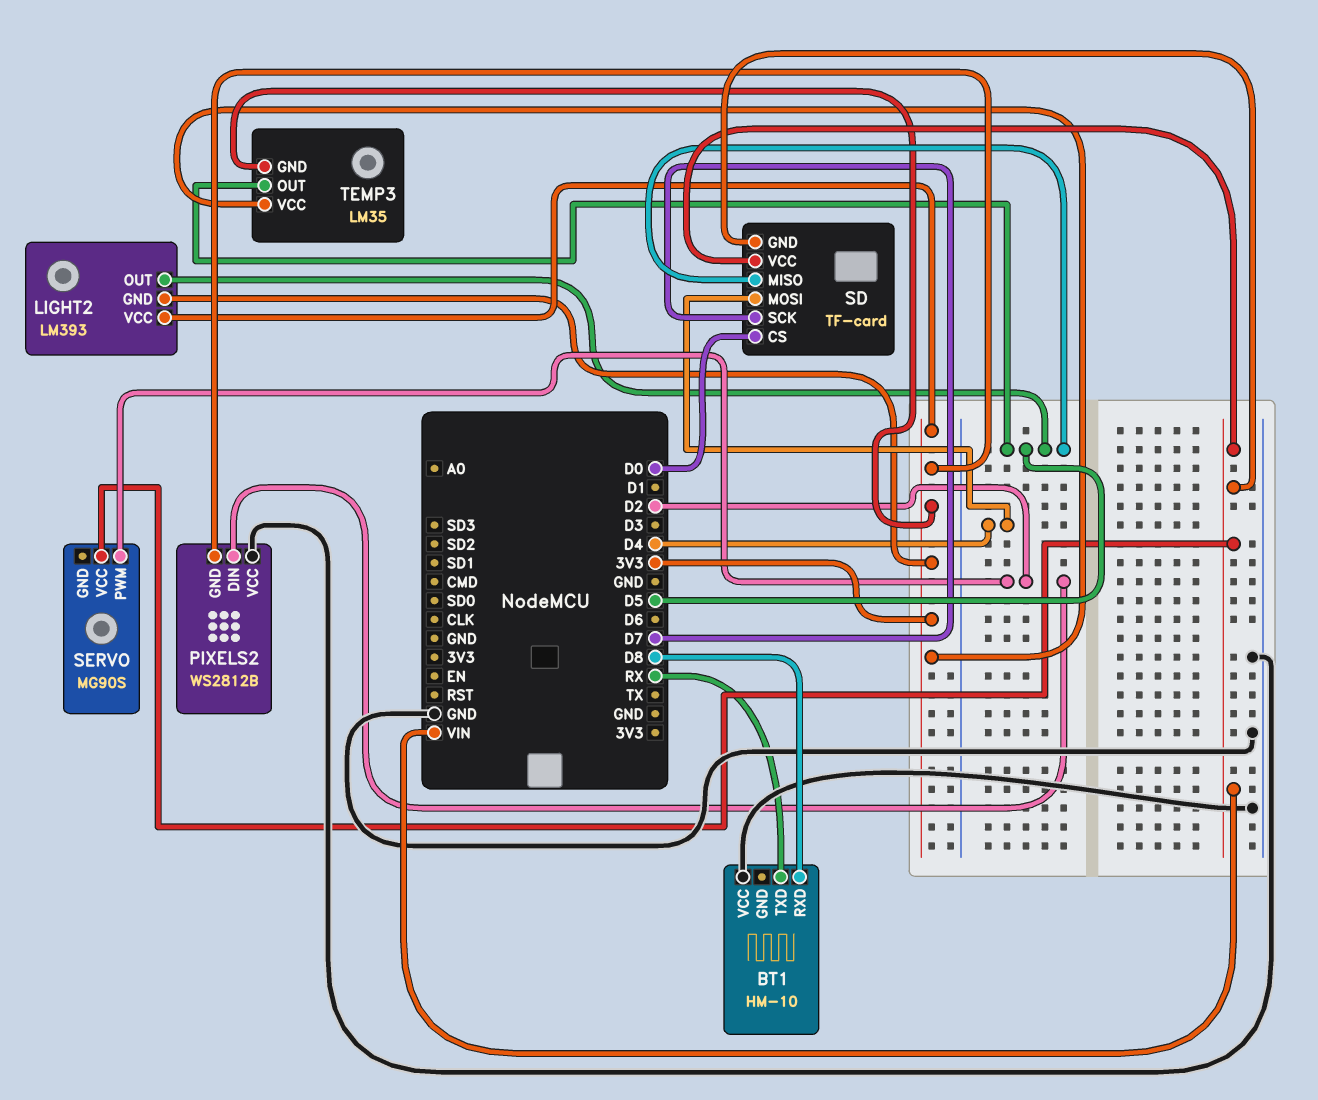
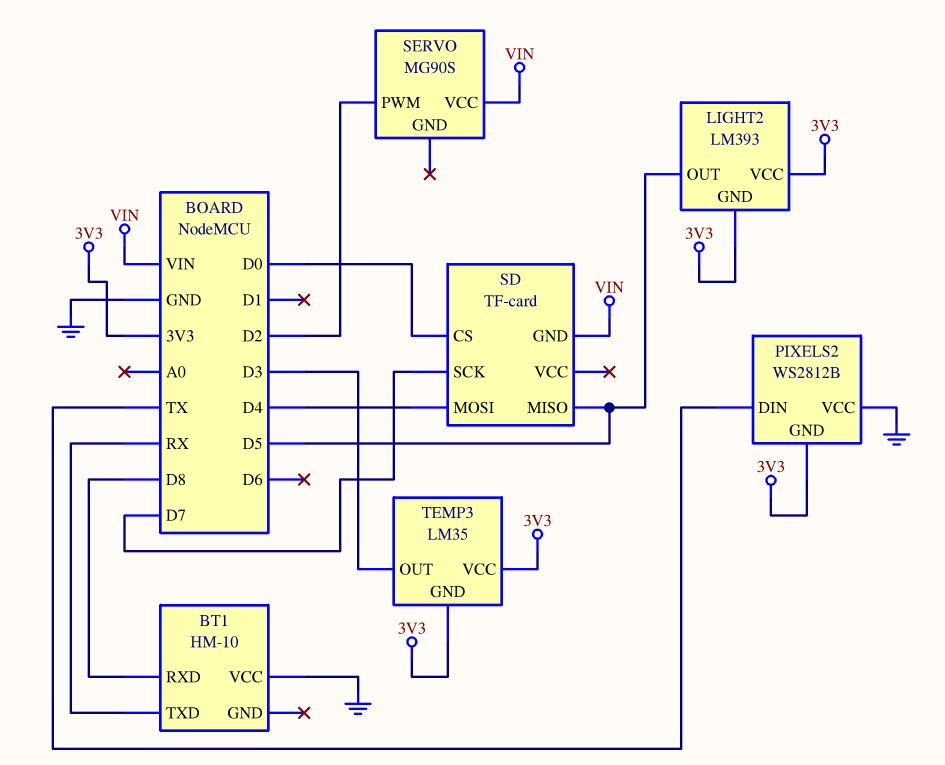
PIXELS2 pin DIN: D2 -> TX
SD pin VCC: VIN -> none
TEMP3 pin OUT: D5 -> D3

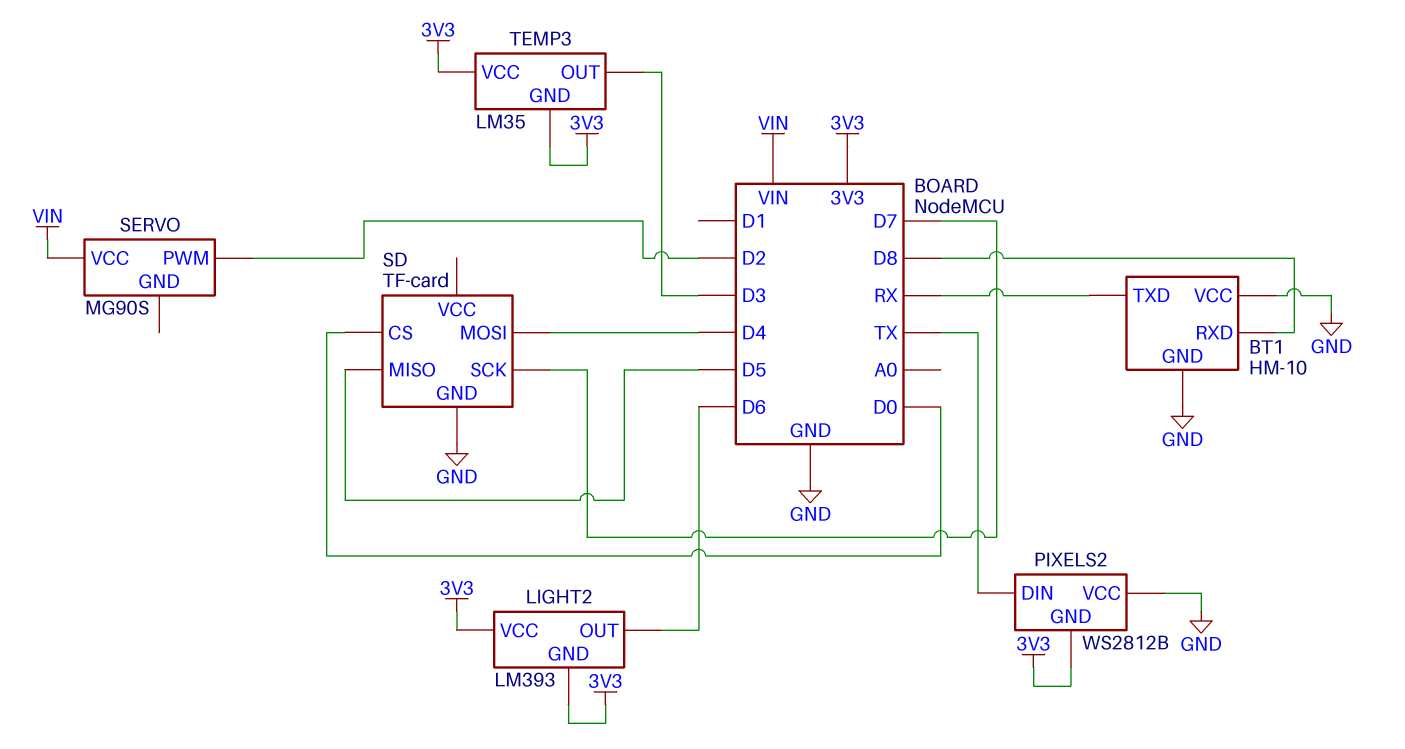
BT1 pin GND: none -> GND
LIGHT2 pin OUT: D5 -> D6
SD pin GND: VIN -> GND

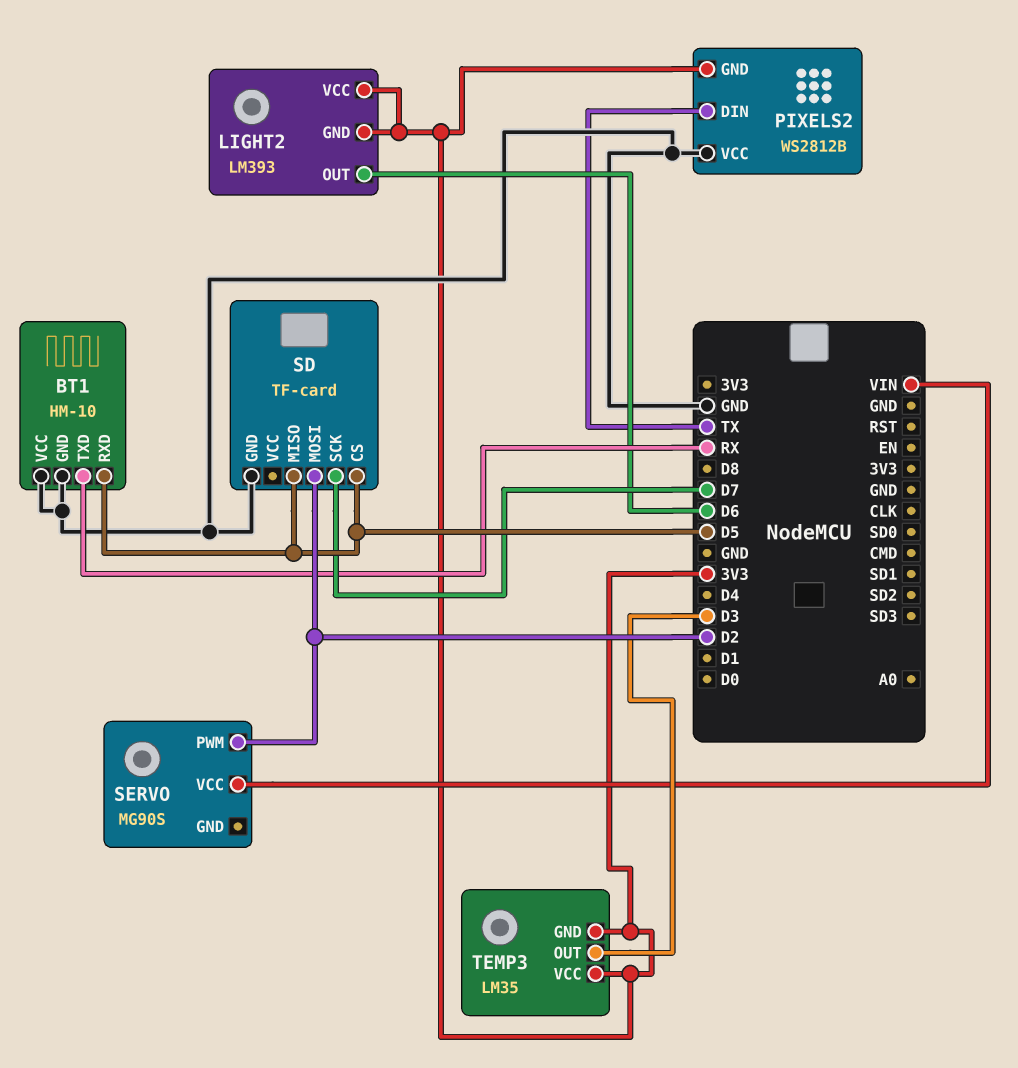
BT1 pin RXD: D8 -> D5
SD pin CS: D0 -> D5
SD pin MOSI: D4 -> D2

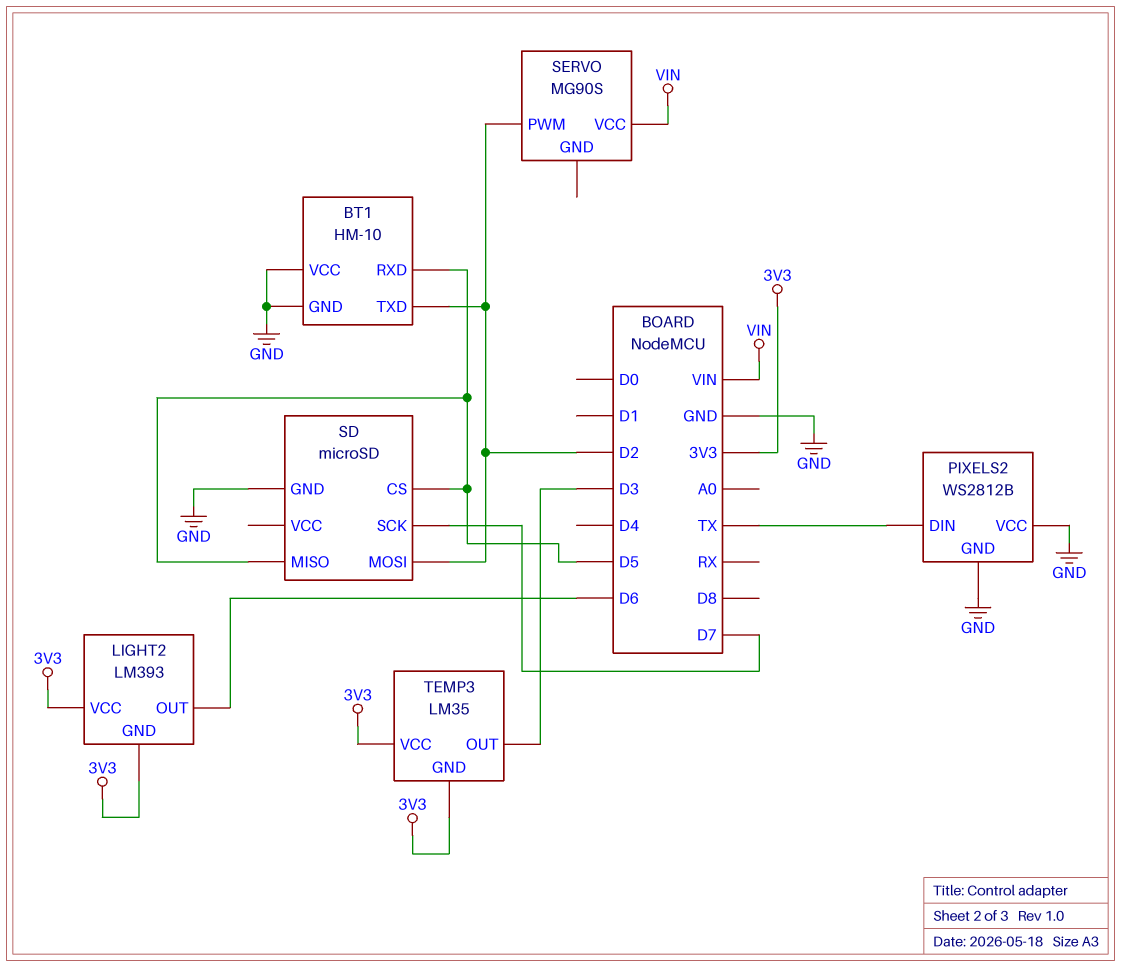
BT1 pin TXD: RX -> D2
PIXELS2 pin GND: 3V3 -> GND
SD: TF-card -> microSD

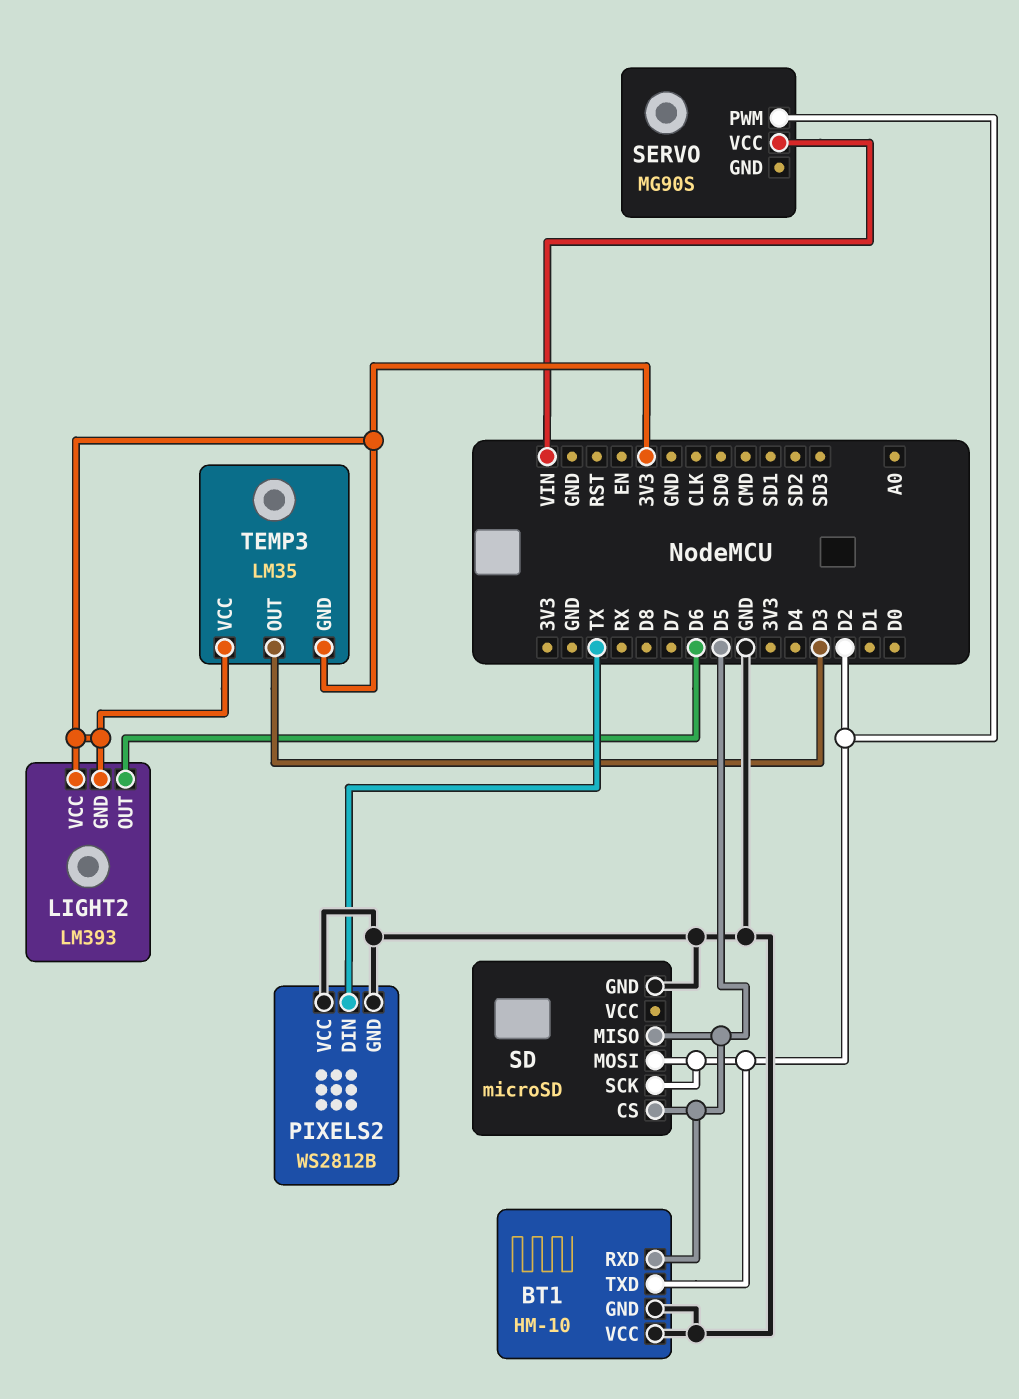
SD pin SCK: D7 -> D2

